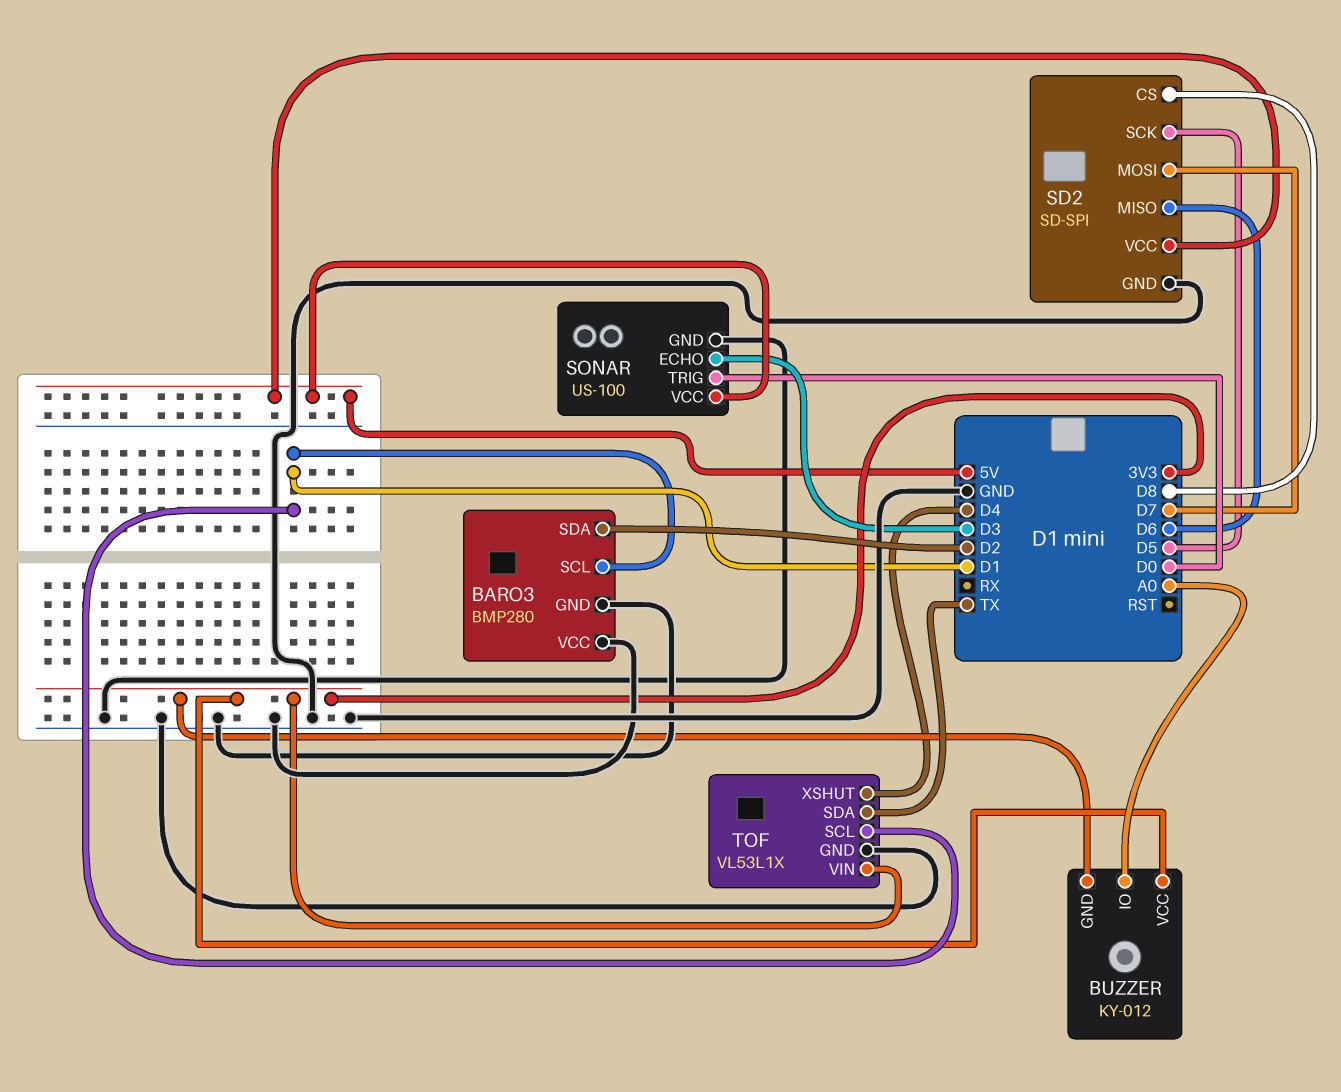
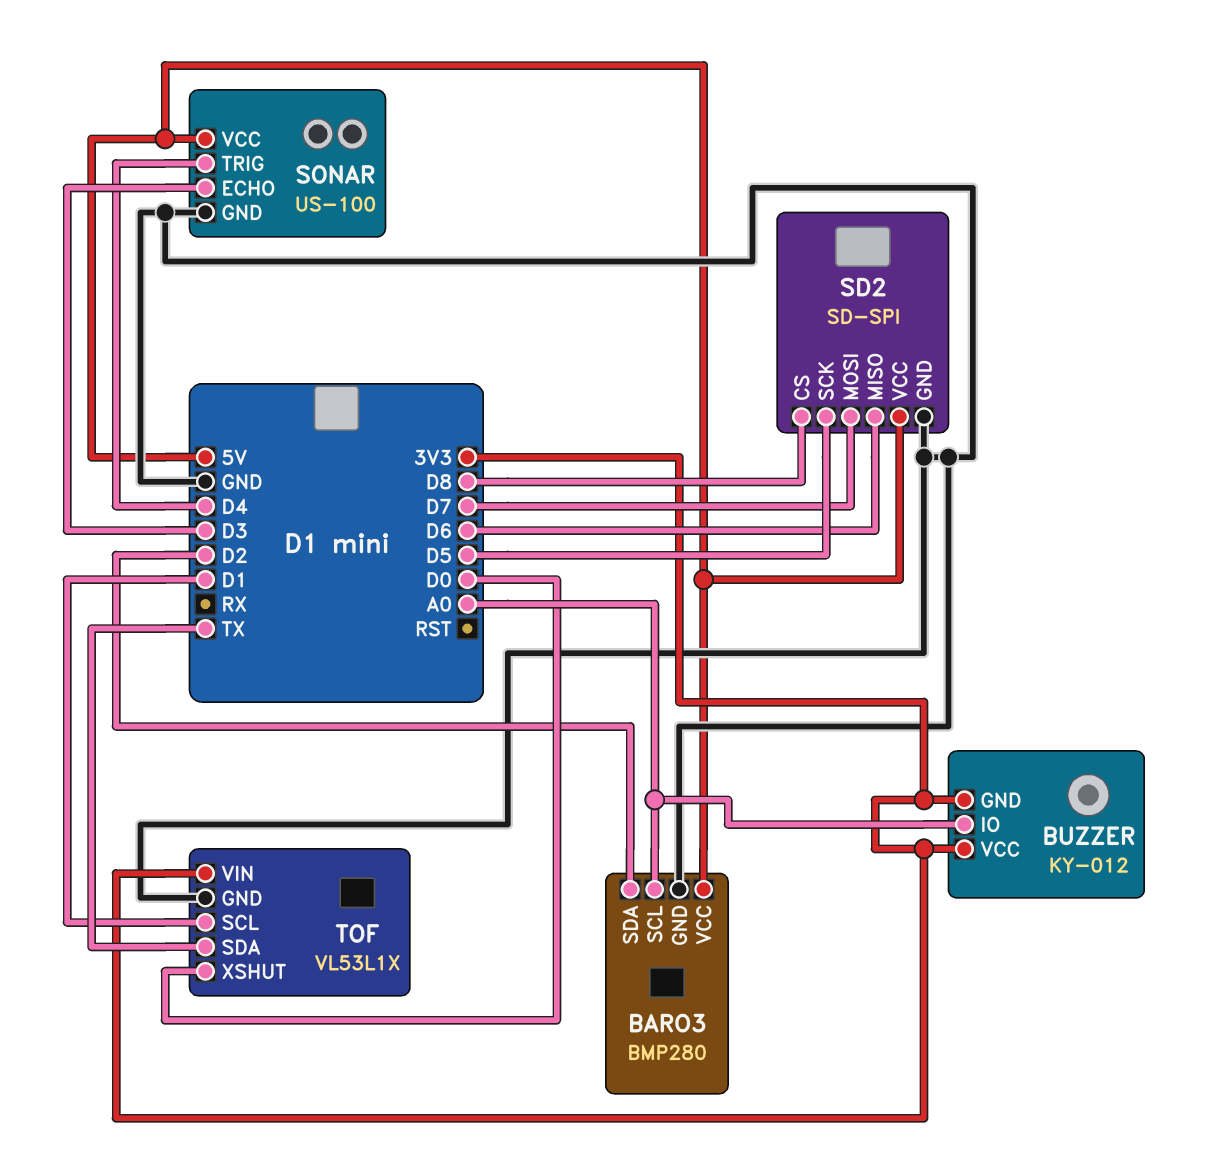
BARO3 pin SCL: D1 -> A0
BARO3 pin VCC: GND -> 5V
SONAR pin TRIG: D0 -> D4
TOF pin XSHUT: D4 -> D0

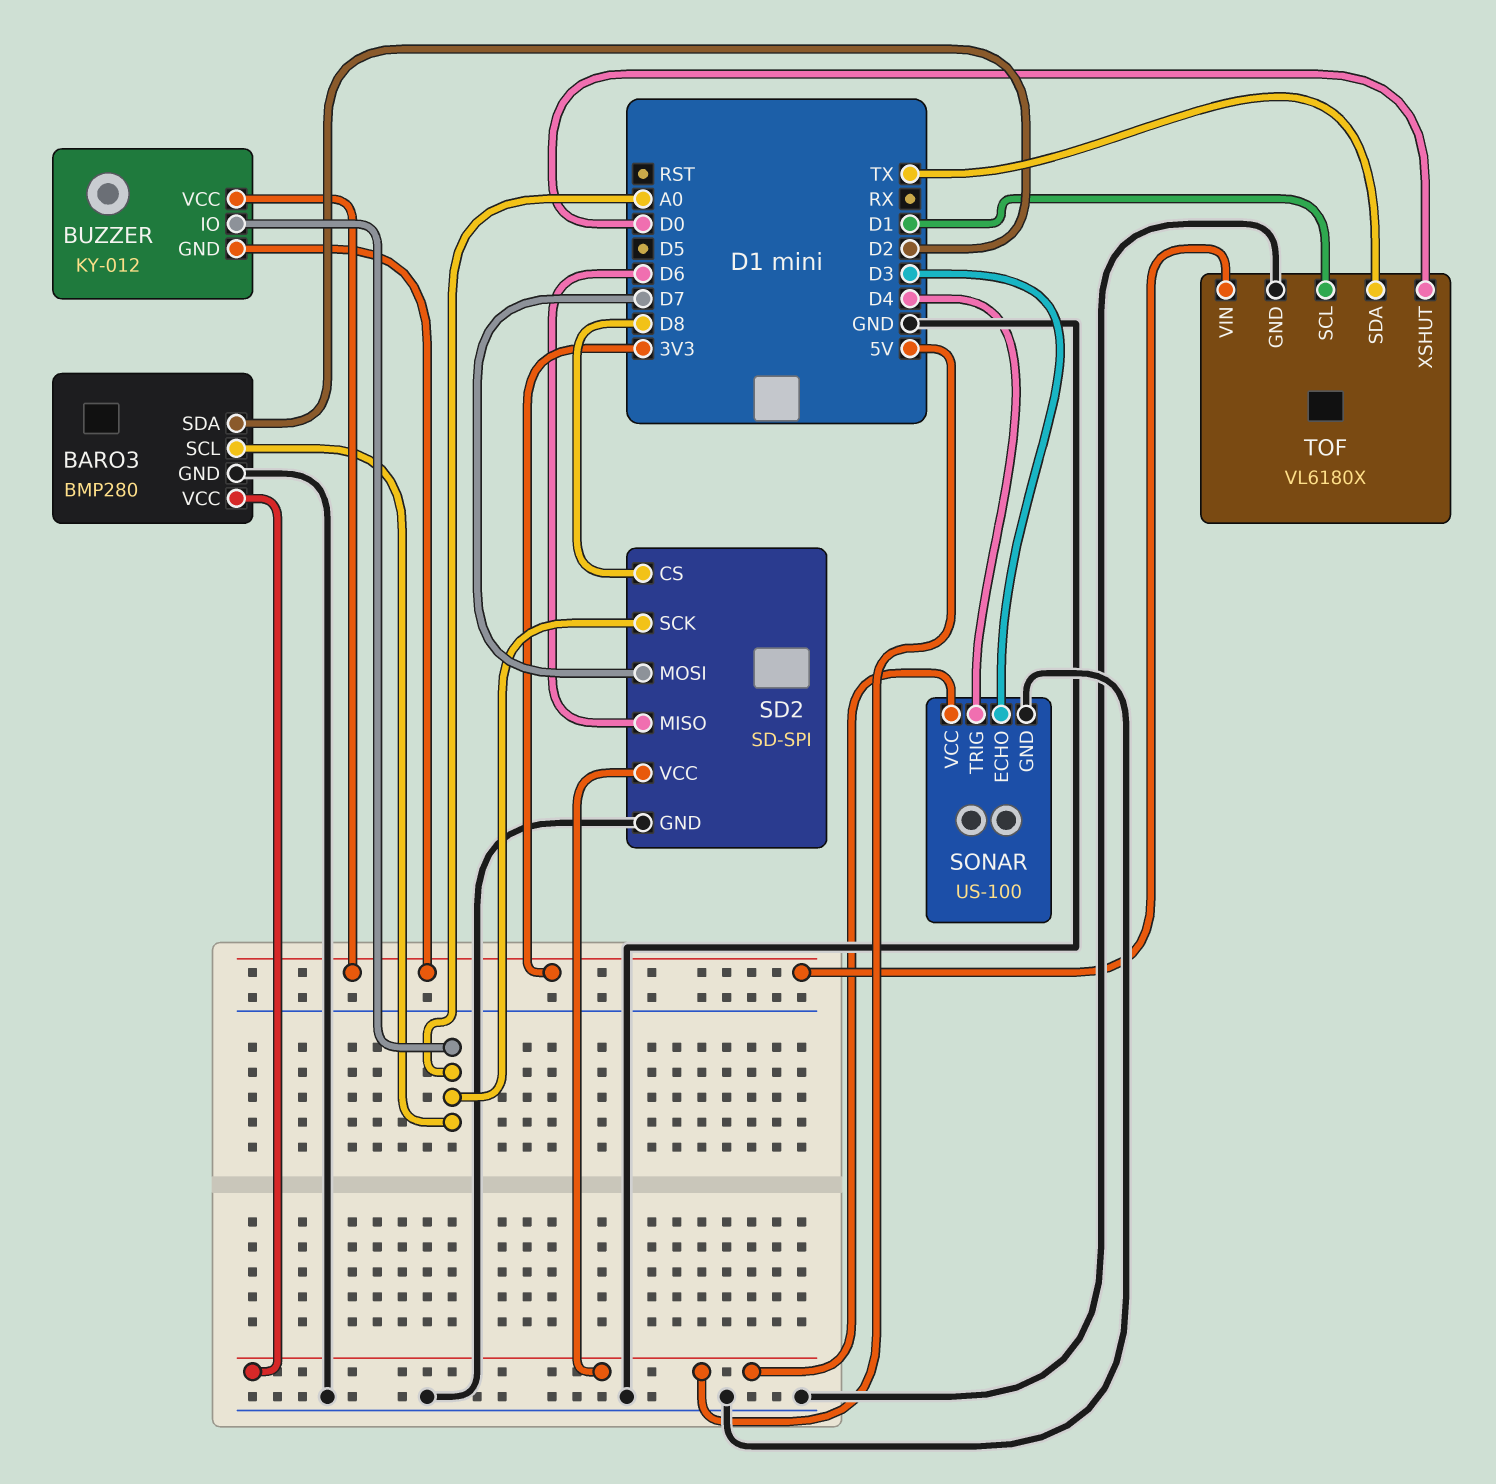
SD2 pin SCK: D5 -> A0
TOF: VL53L1X -> VL6180X

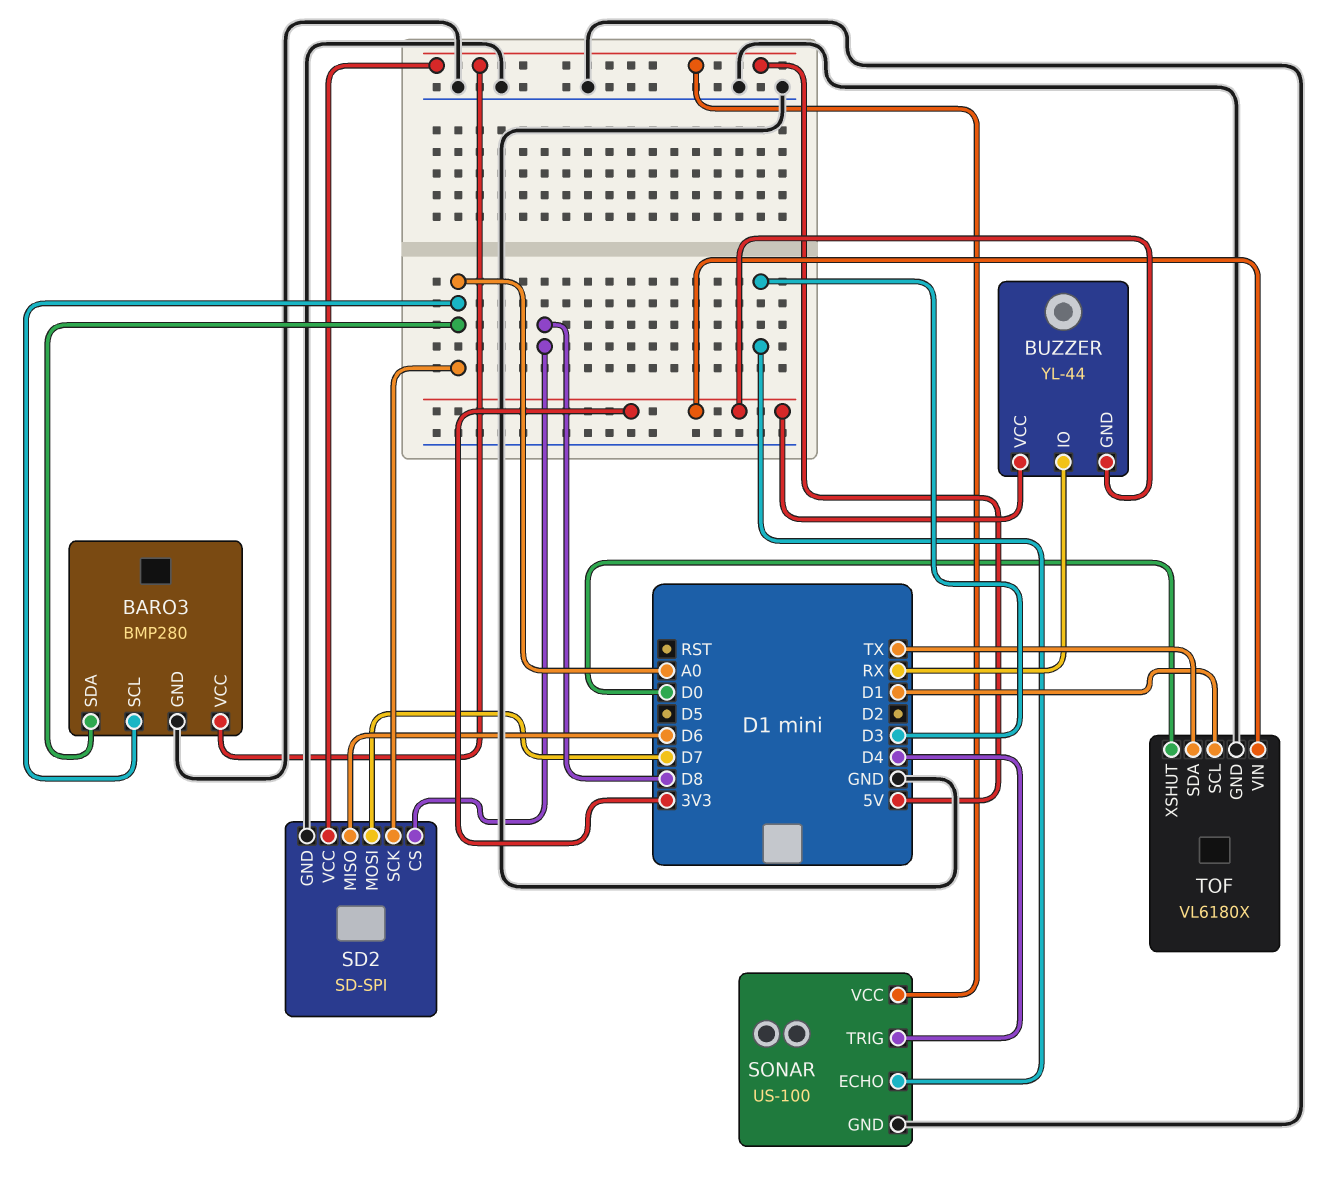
BARO3 pin SDA: D2 -> A0
BUZZER: KY-012 -> YL-44
BUZZER pin IO: A0 -> RX

